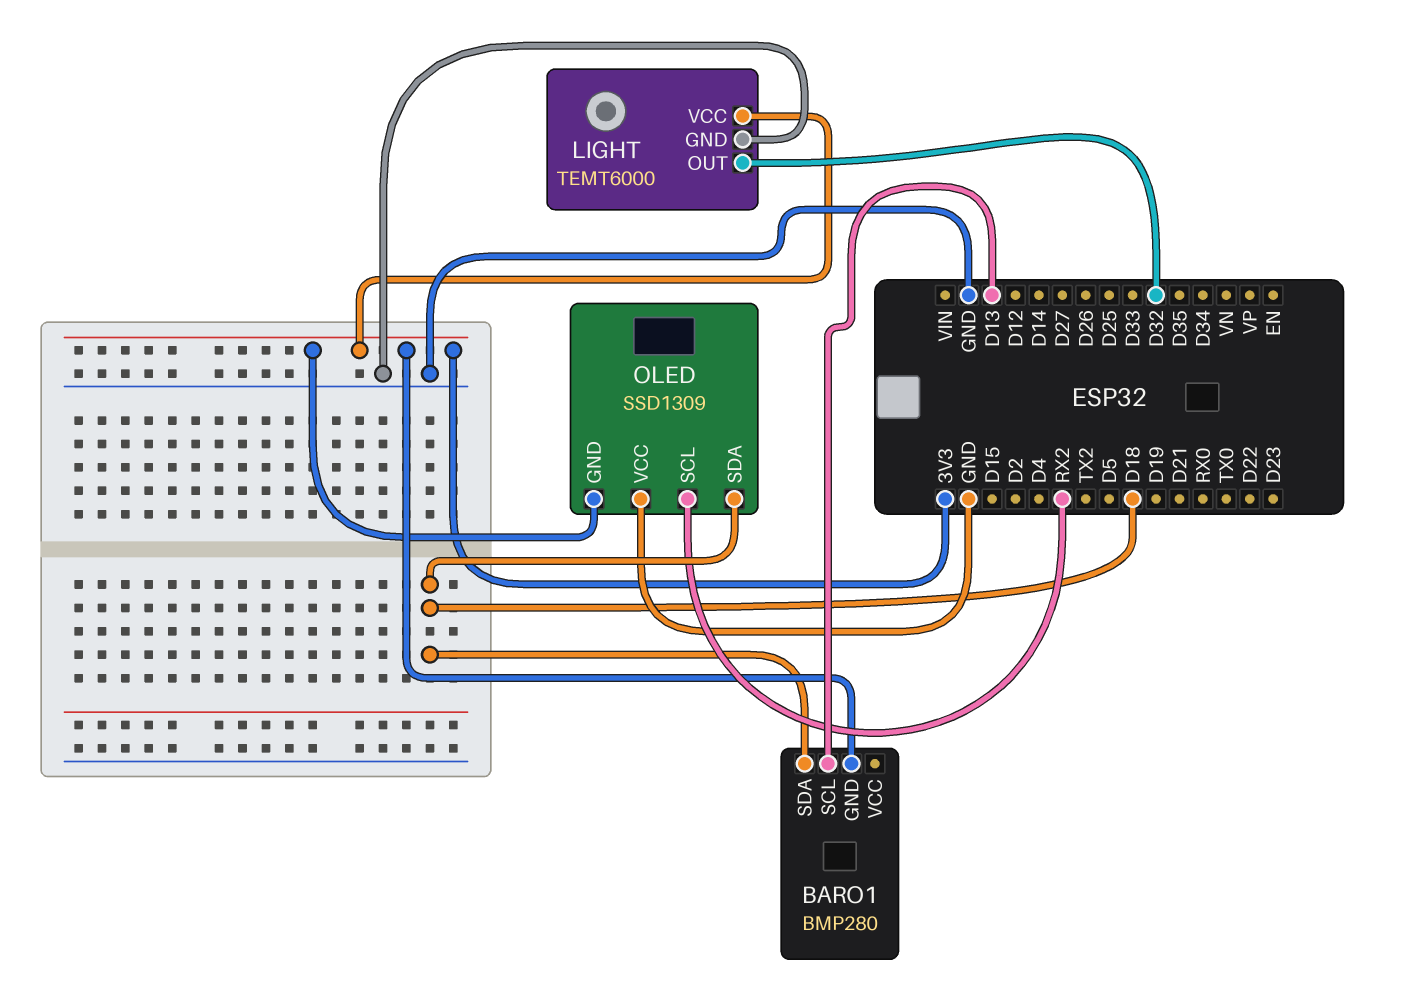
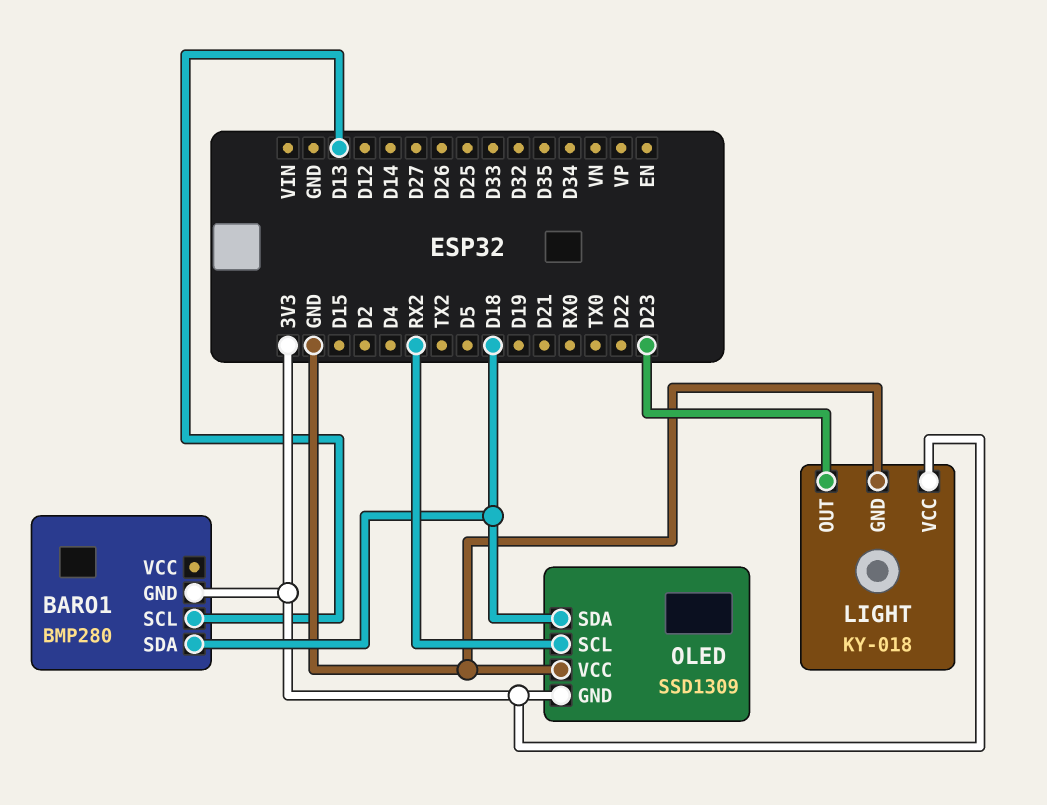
LIGHT: TEMT6000 -> KY-018
LIGHT pin OUT: D32 -> D23

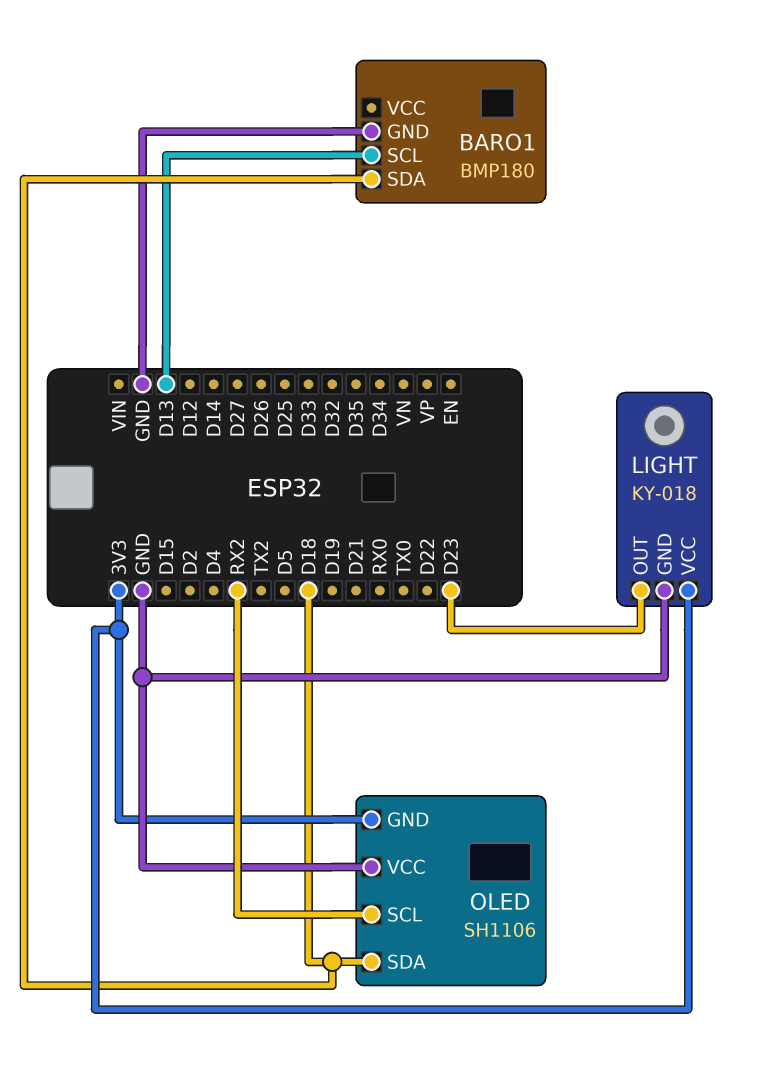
BARO1: BMP280 -> BMP180
BARO1 pin GND: 3V3 -> GND
OLED: SSD1309 -> SH1106

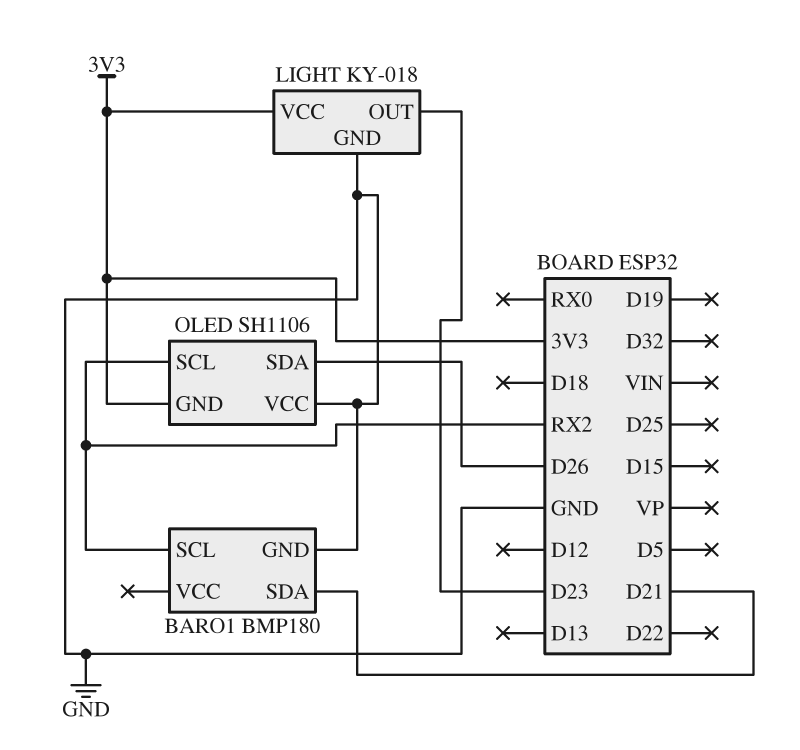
BARO1 pin SCL: D13 -> RX2
BARO1 pin SDA: D18 -> D21
OLED pin SDA: D18 -> D26

